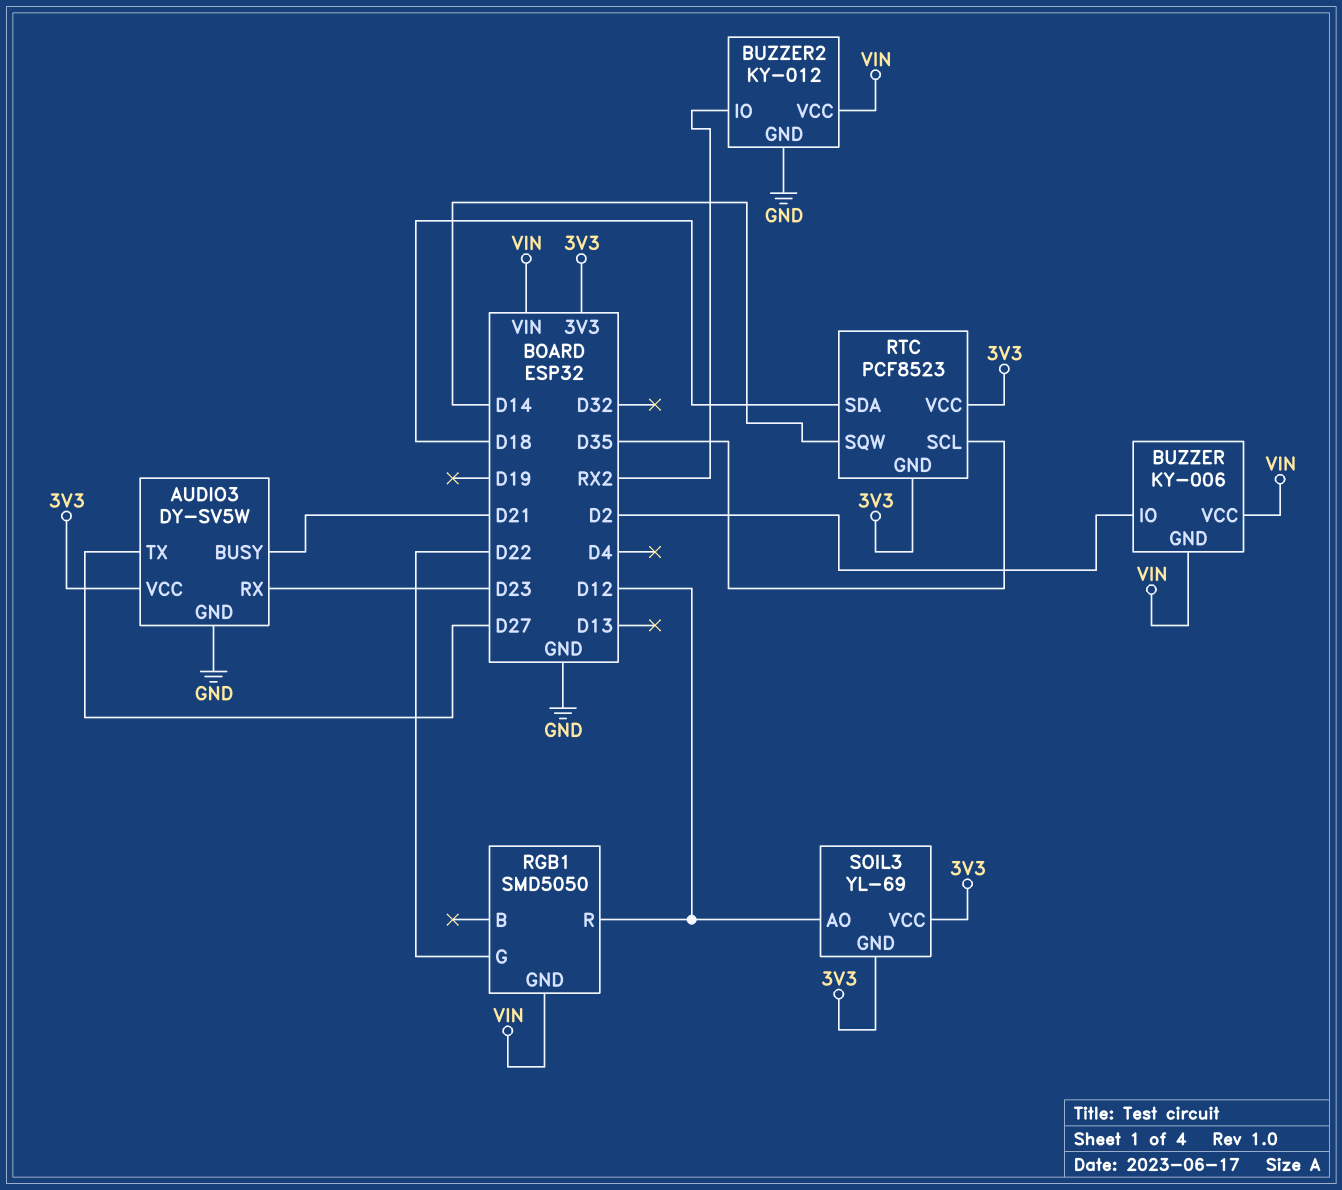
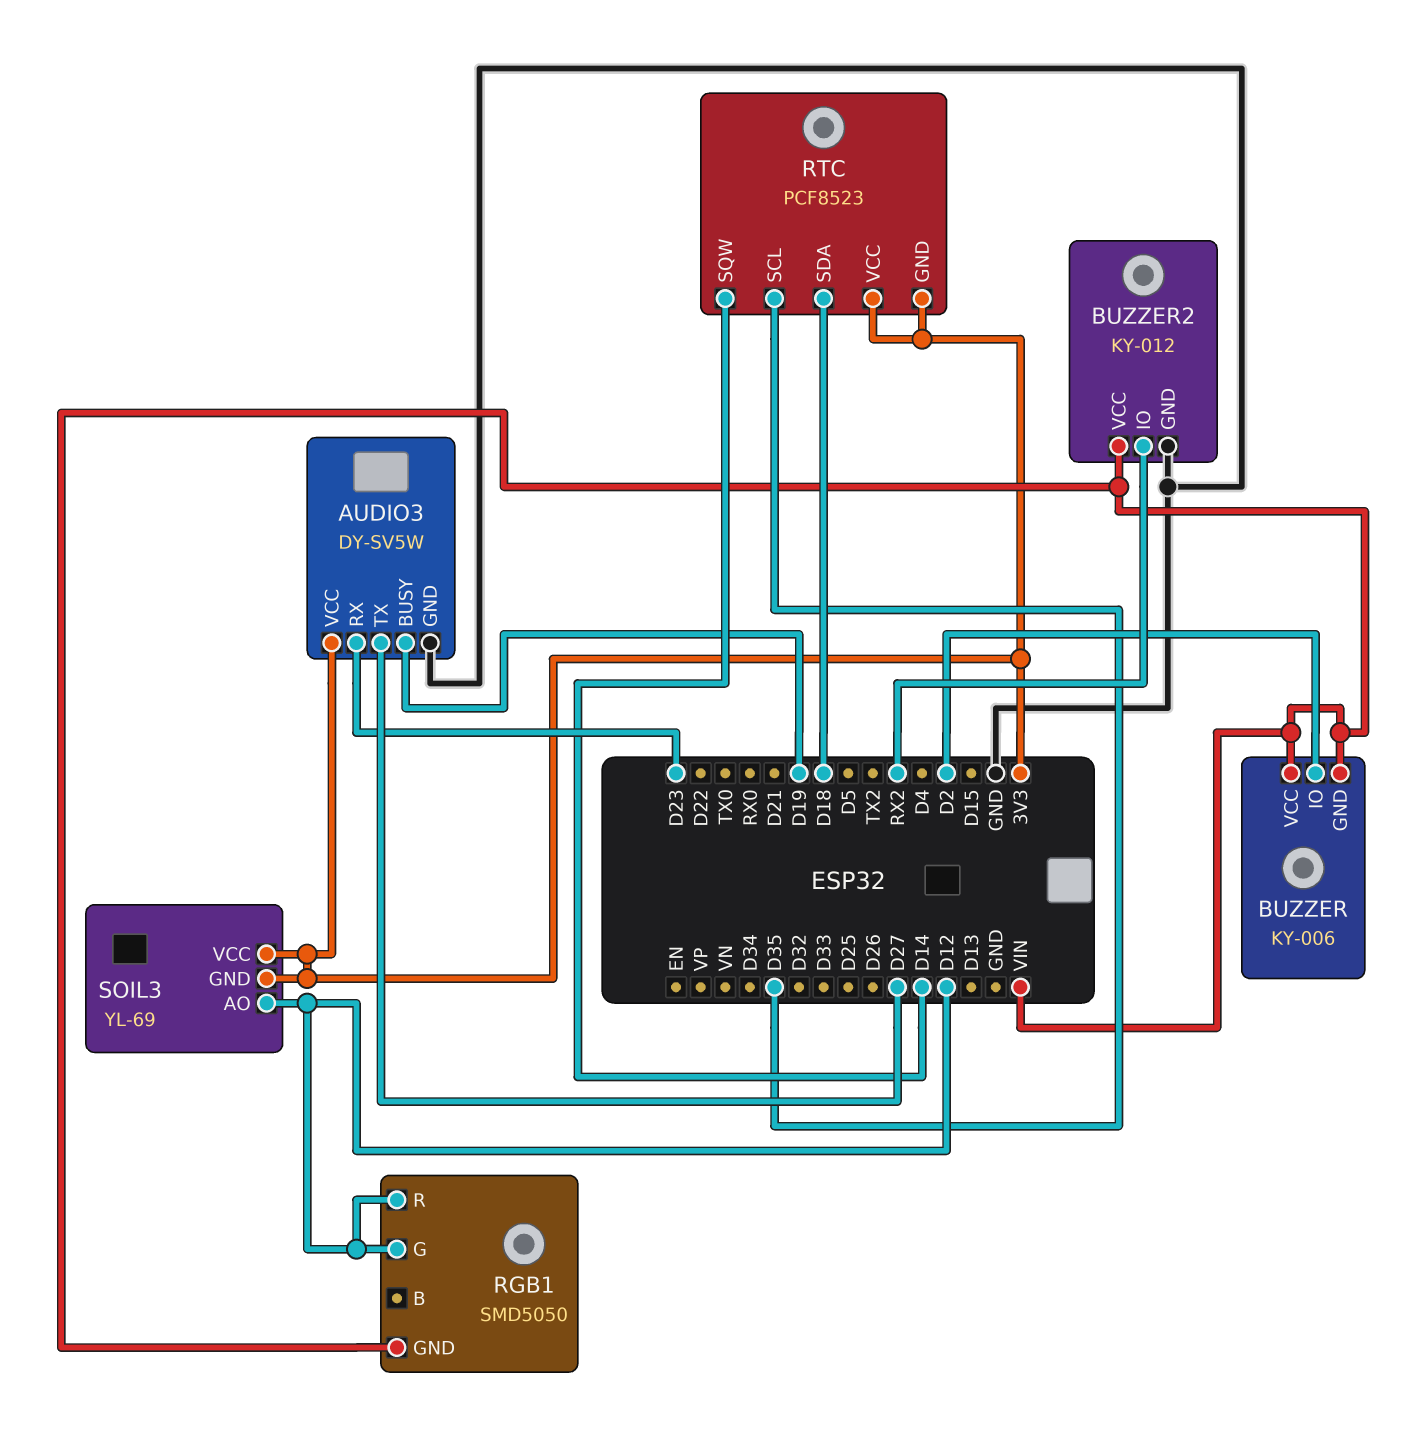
AUDIO3 pin BUSY: D21 -> D19
RGB1 pin G: D22 -> D12

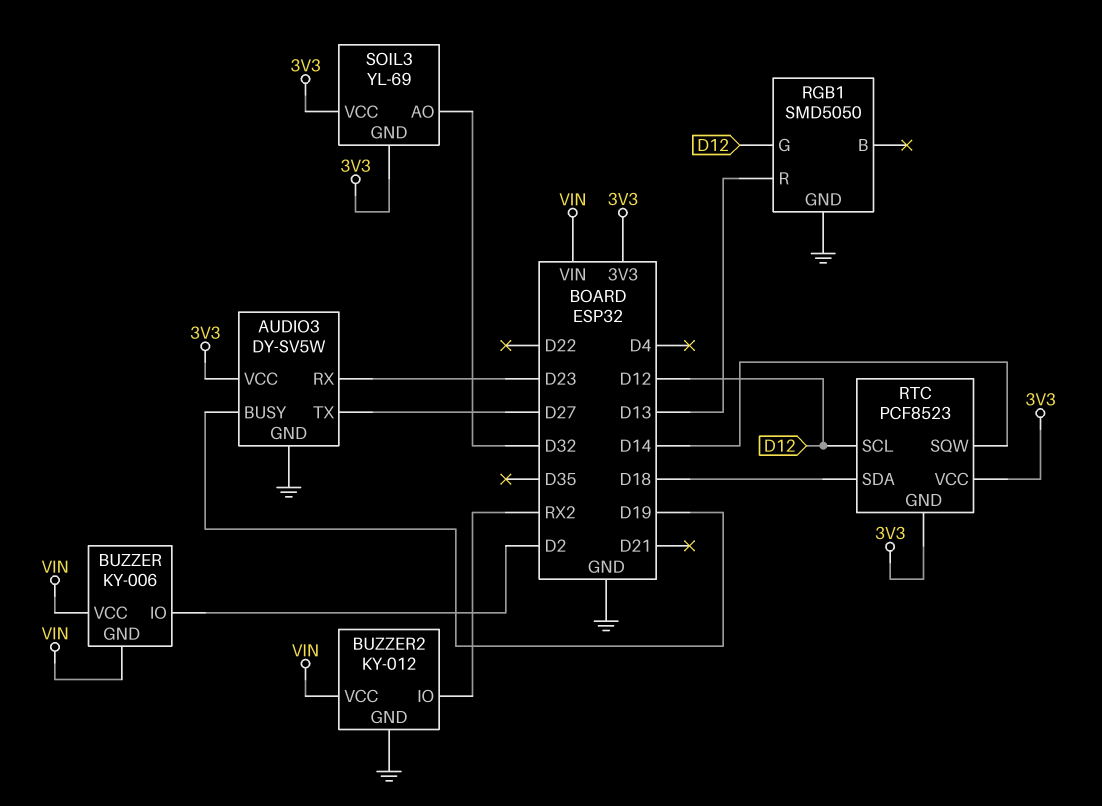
RGB1 pin GND: VIN -> GND
RGB1 pin R: D12 -> D13
RTC pin SCL: D35 -> D12
SOIL3 pin AO: D12 -> D32

